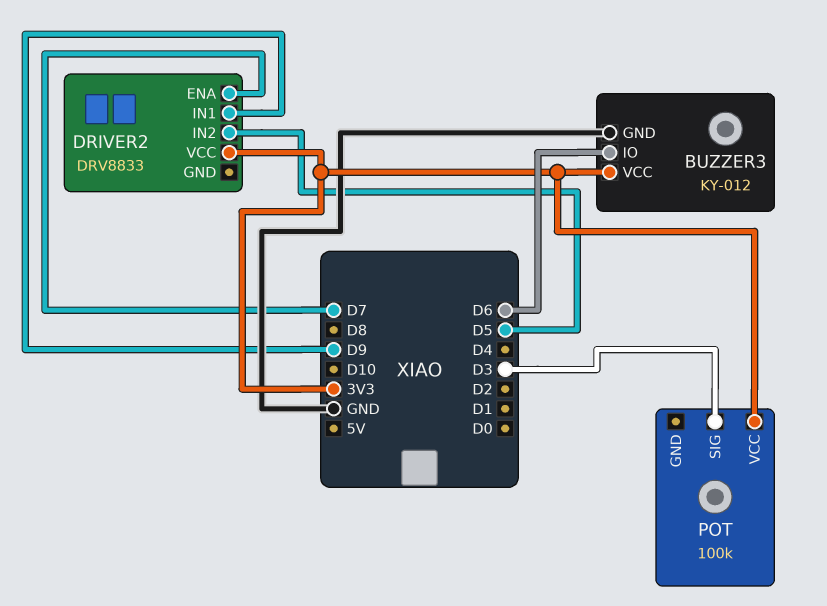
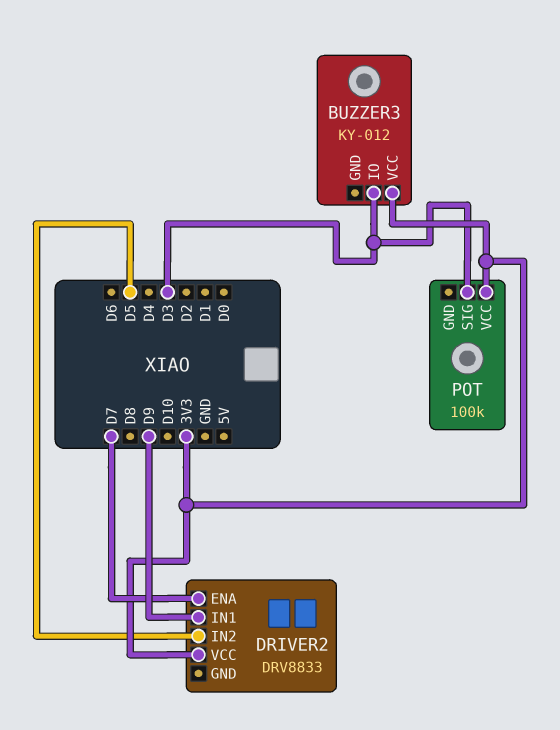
BUZZER3 pin GND: GND -> none
BUZZER3 pin IO: D6 -> D3

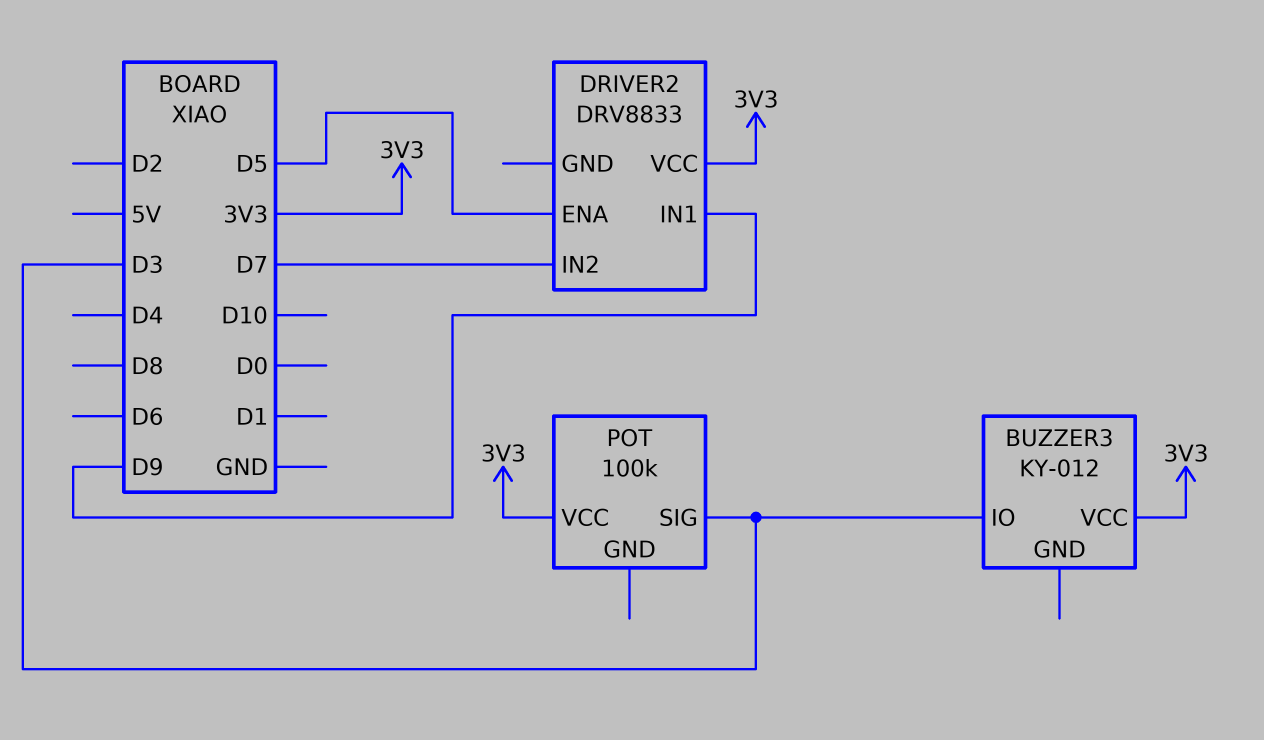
DRIVER2 pin ENA: D7 -> D5
DRIVER2 pin IN2: D5 -> D7

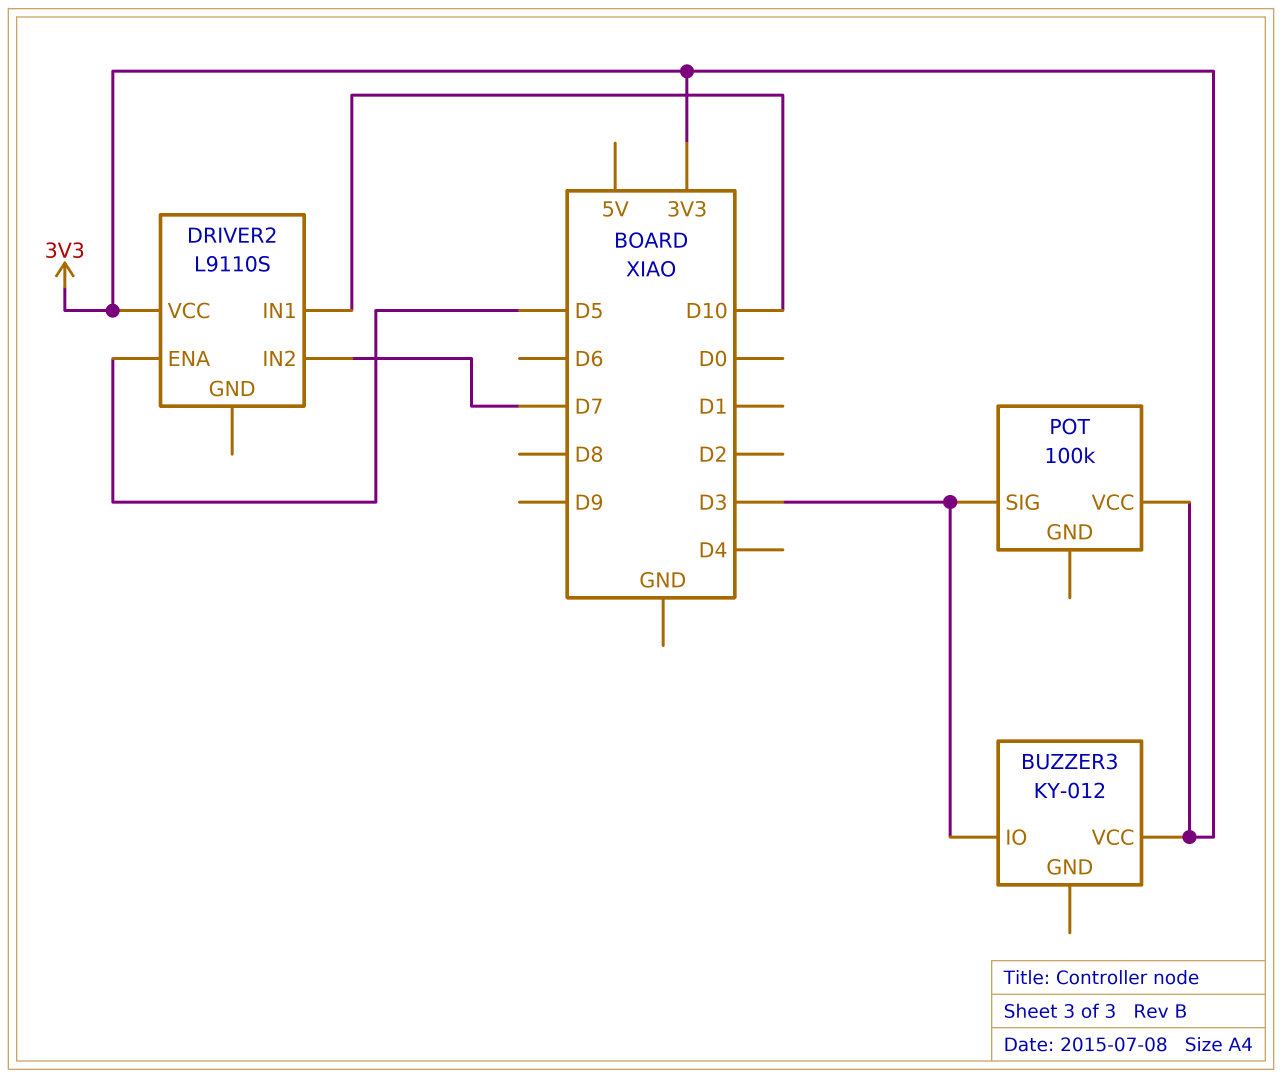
DRIVER2: DRV8833 -> L9110S
DRIVER2 pin IN1: D9 -> D10

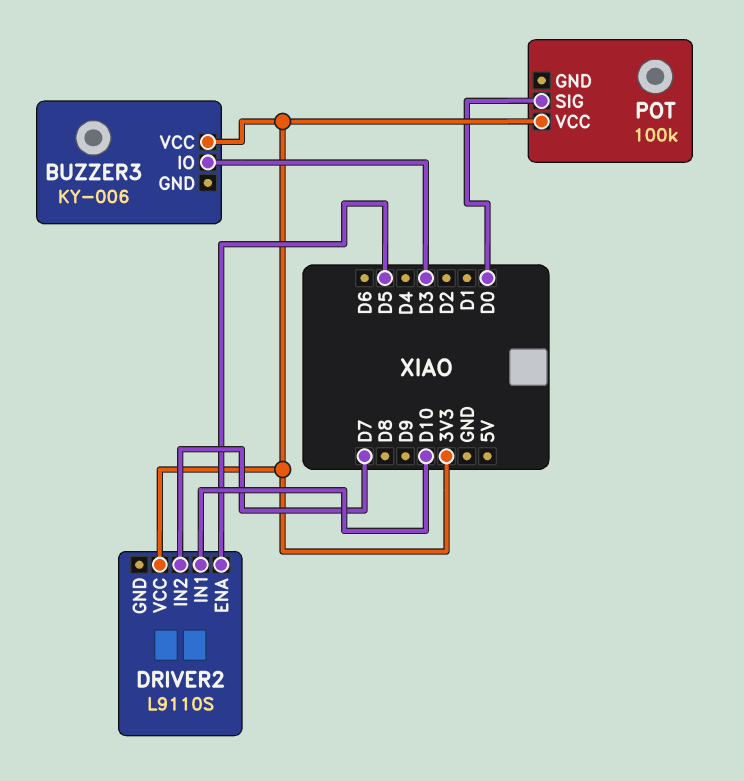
BUZZER3: KY-012 -> KY-006
POT pin SIG: D3 -> D0

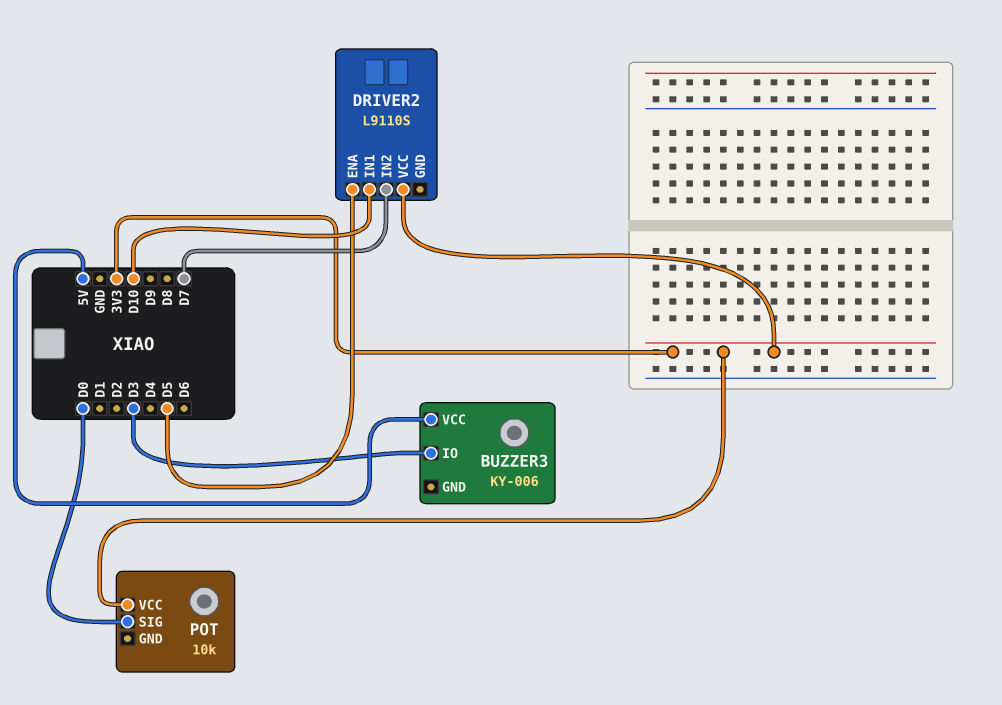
BUZZER3 pin VCC: 3V3 -> 5V
POT: 100k -> 10k

